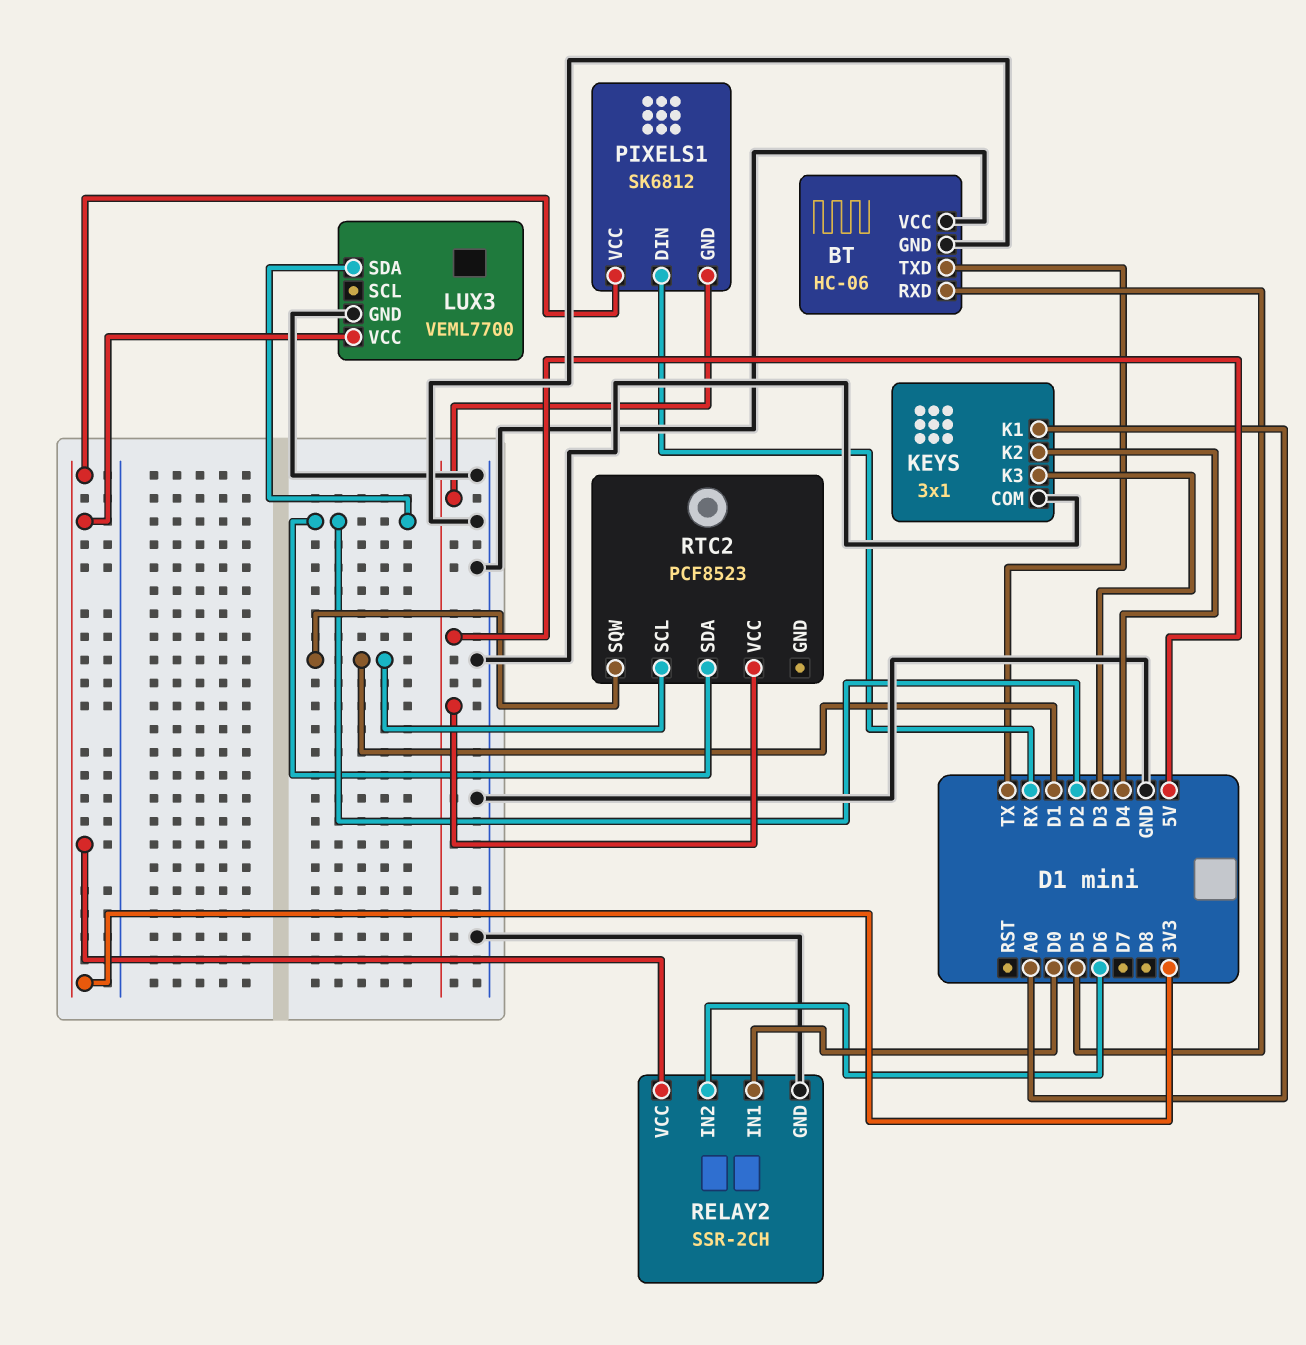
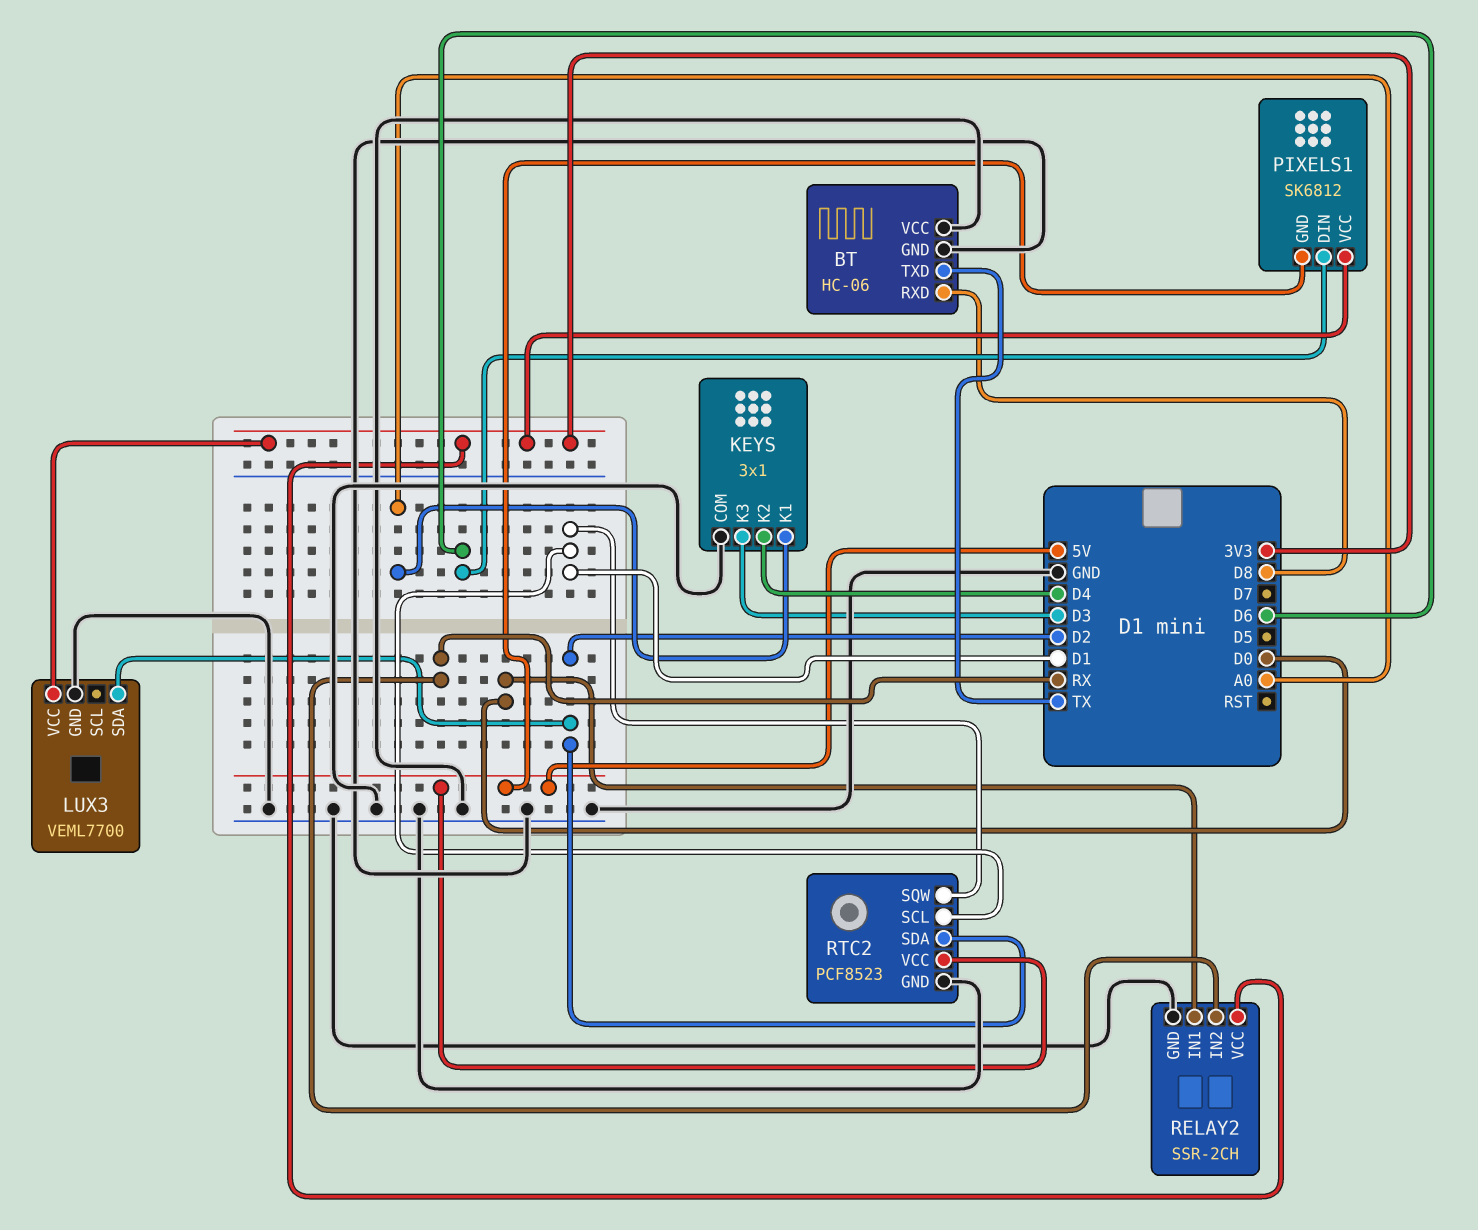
BT pin RXD: D5 -> D8
PIXELS1 pin DIN: RX -> D6
RELAY2 pin IN2: D6 -> RX
RTC2 pin GND: none -> GND

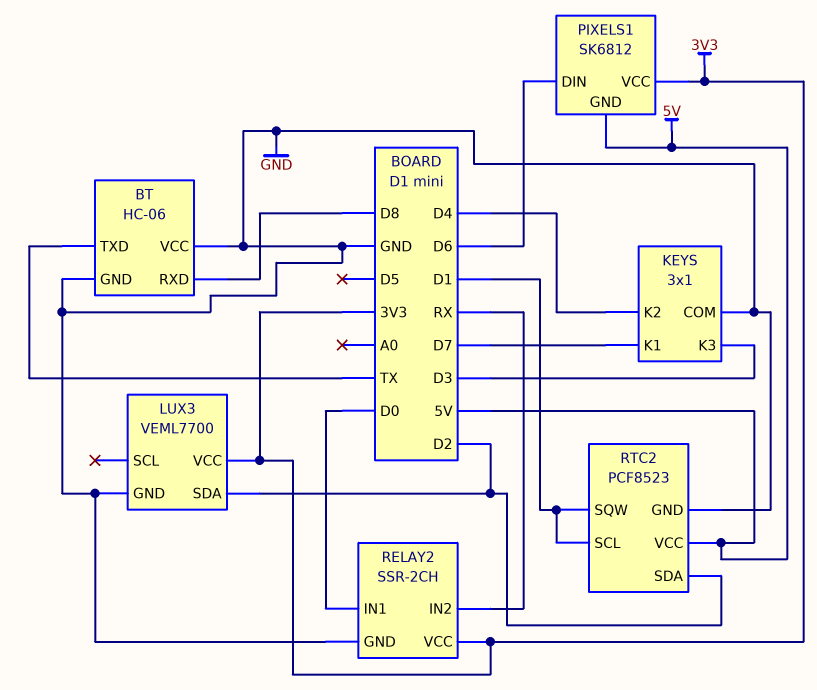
KEYS pin K1: A0 -> D7

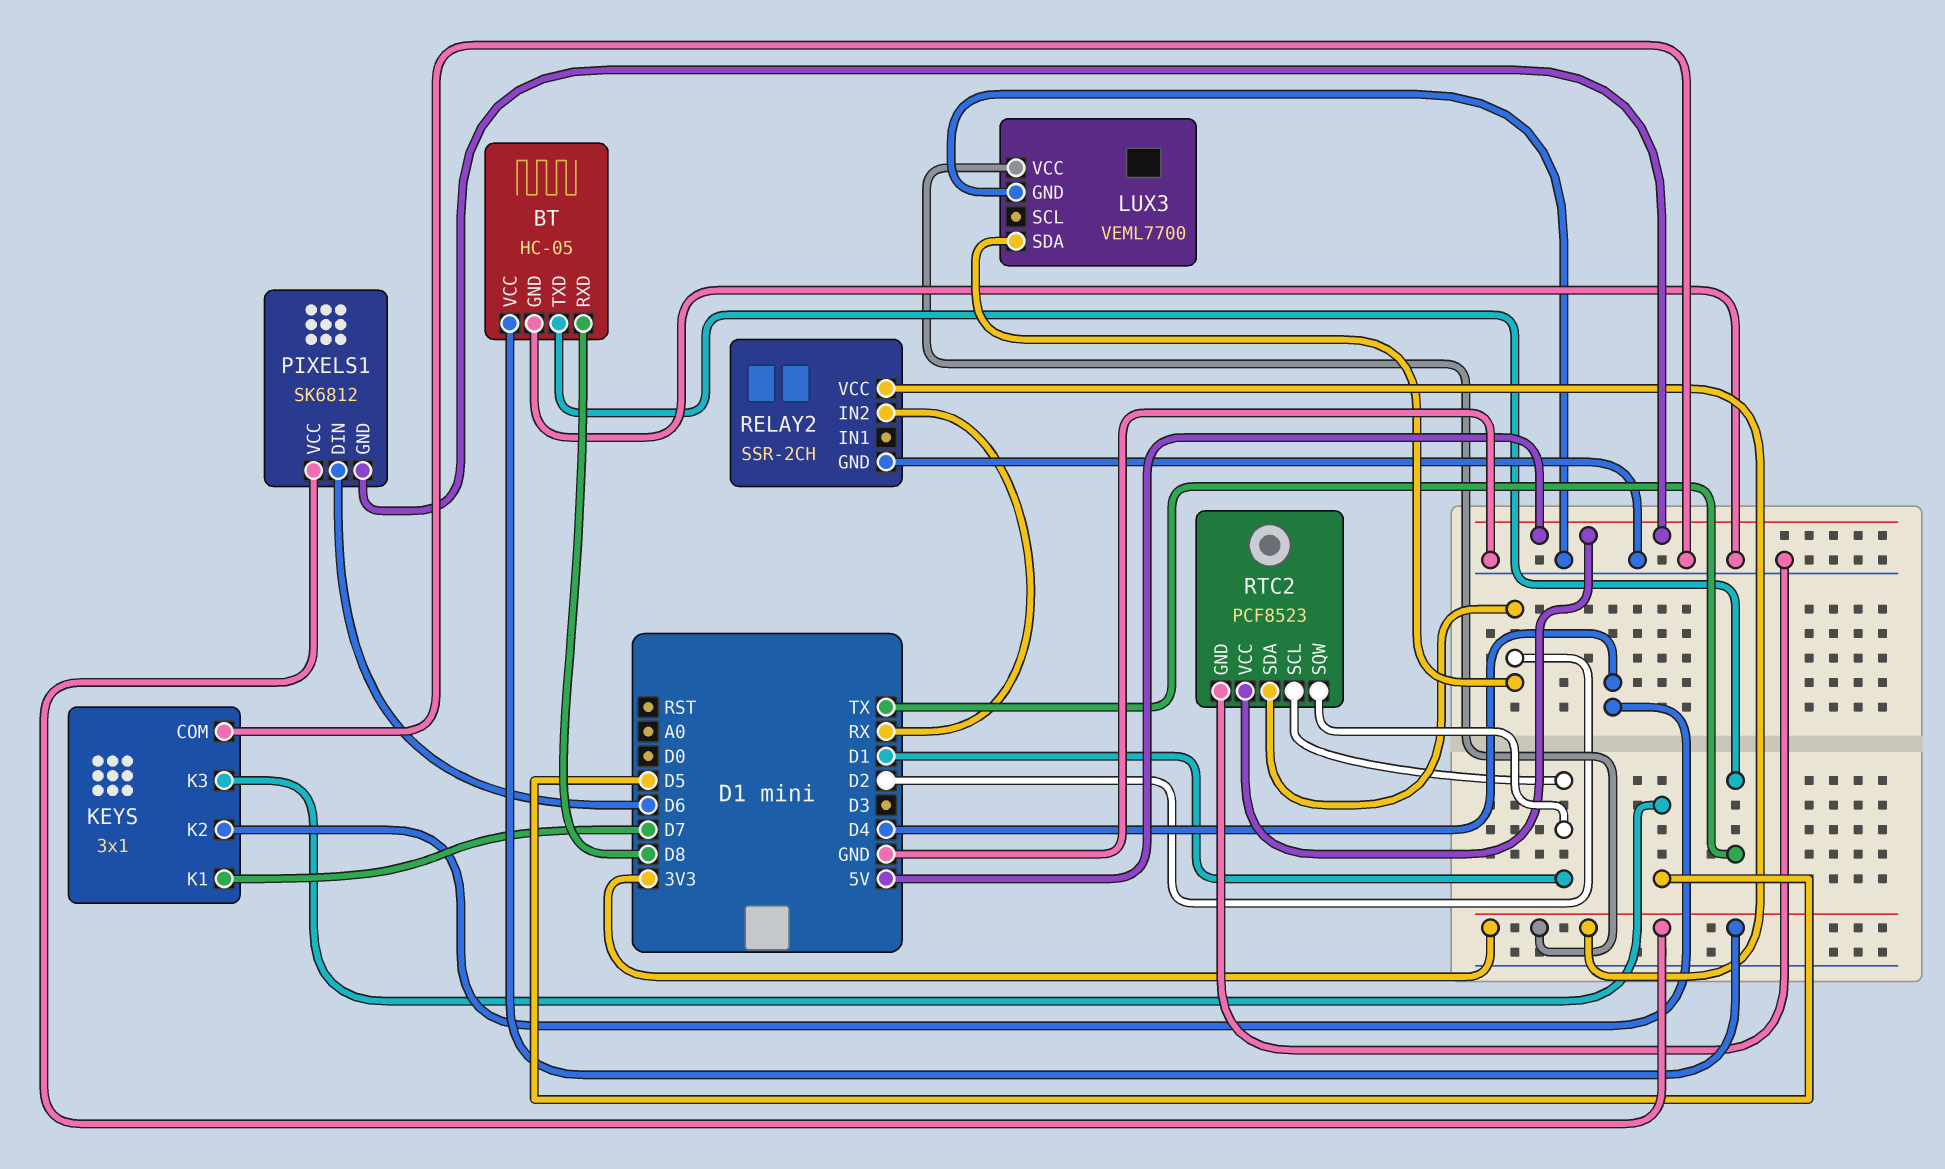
BT: HC-06 -> HC-05
BT pin VCC: GND -> 3V3
KEYS pin K3: D3 -> D5
RELAY2 pin IN1: D0 -> none

